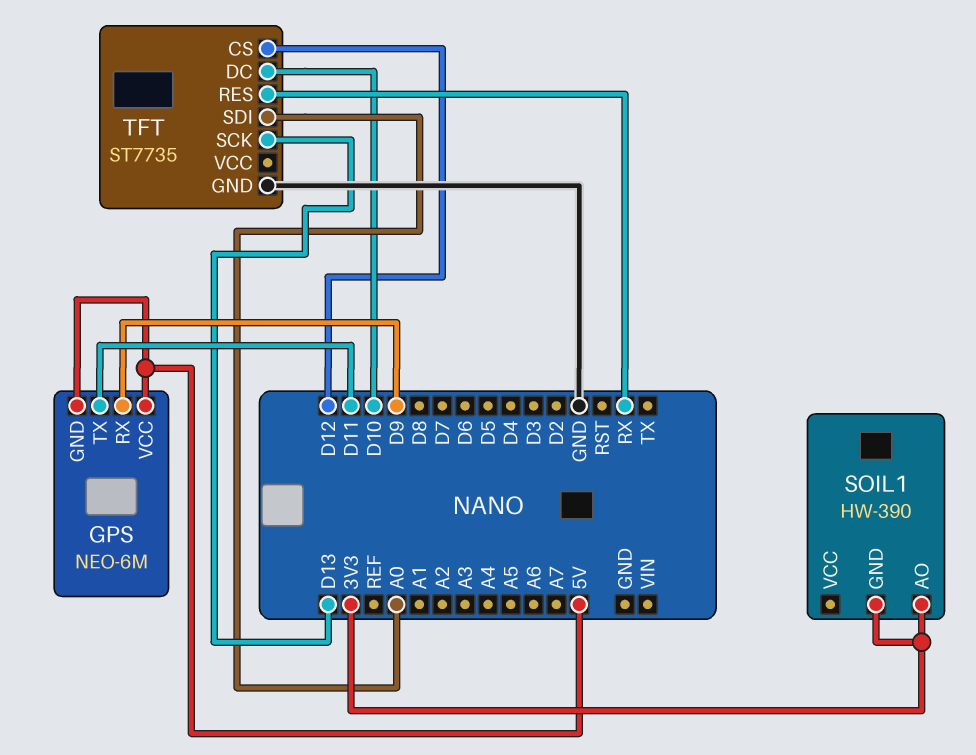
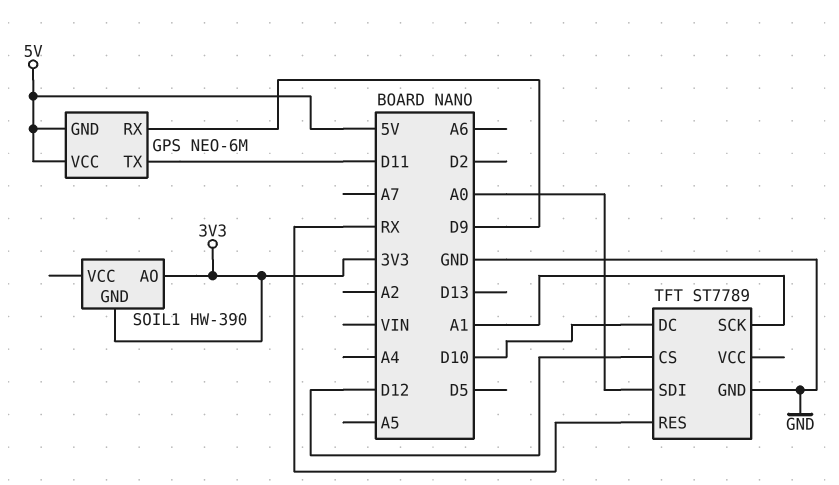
TFT: ST7735 -> ST7789
TFT pin SCK: D13 -> A1

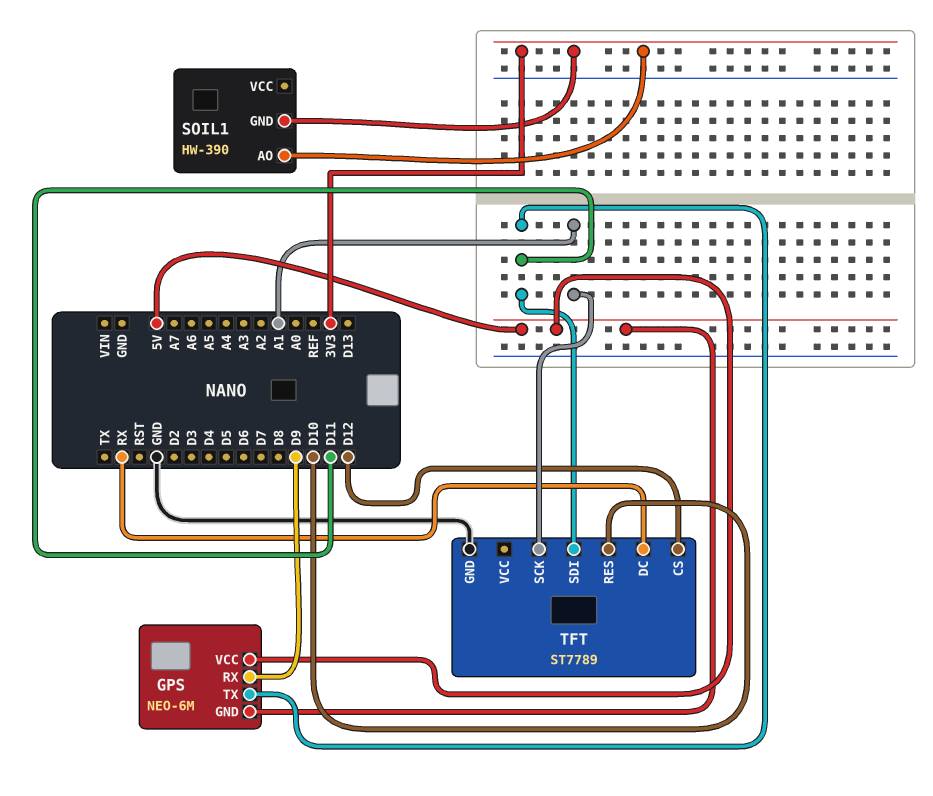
TFT pin DC: D10 -> RX
TFT pin RES: RX -> D10
TFT pin SDI: A0 -> D11

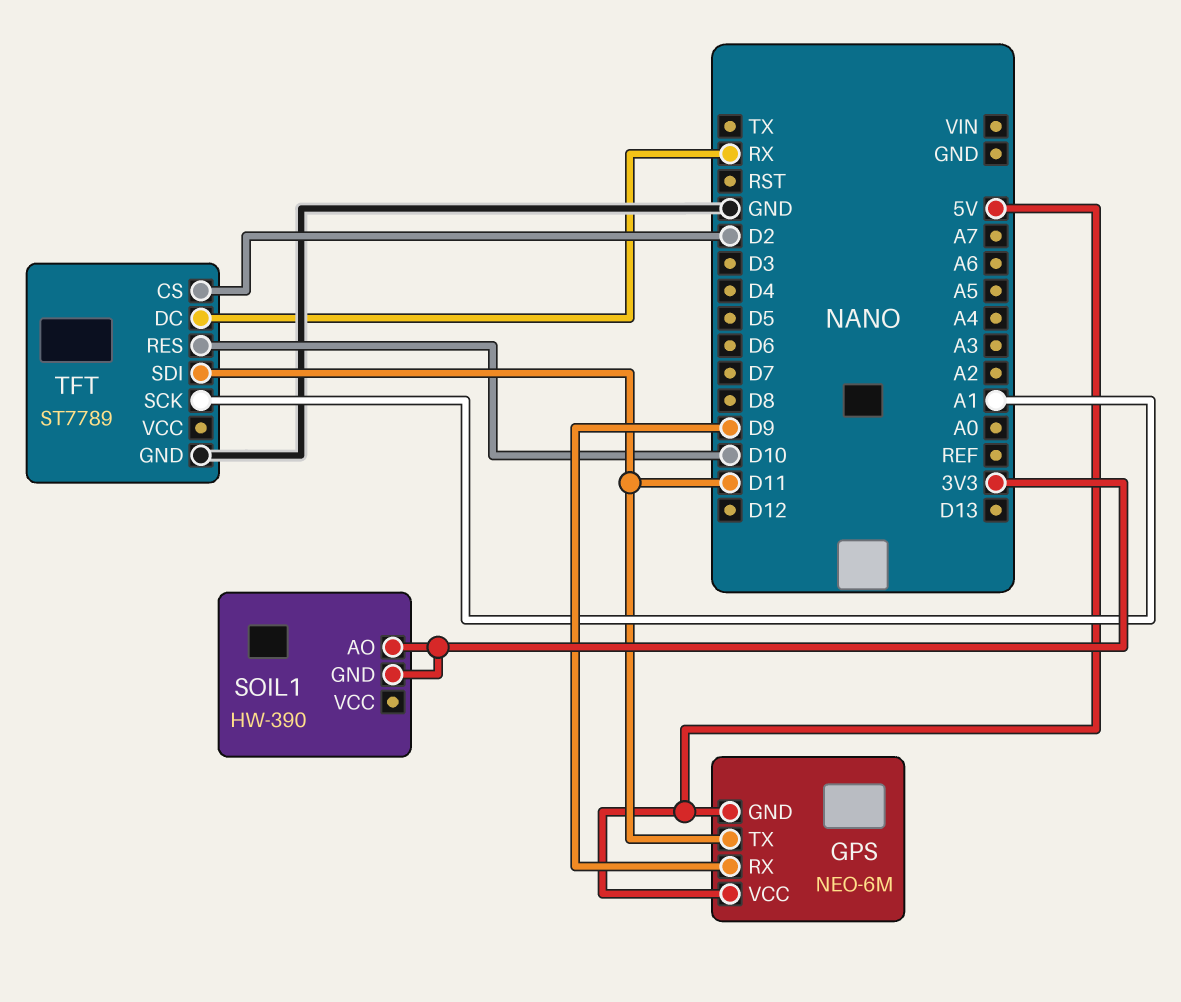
TFT pin CS: D12 -> D2

